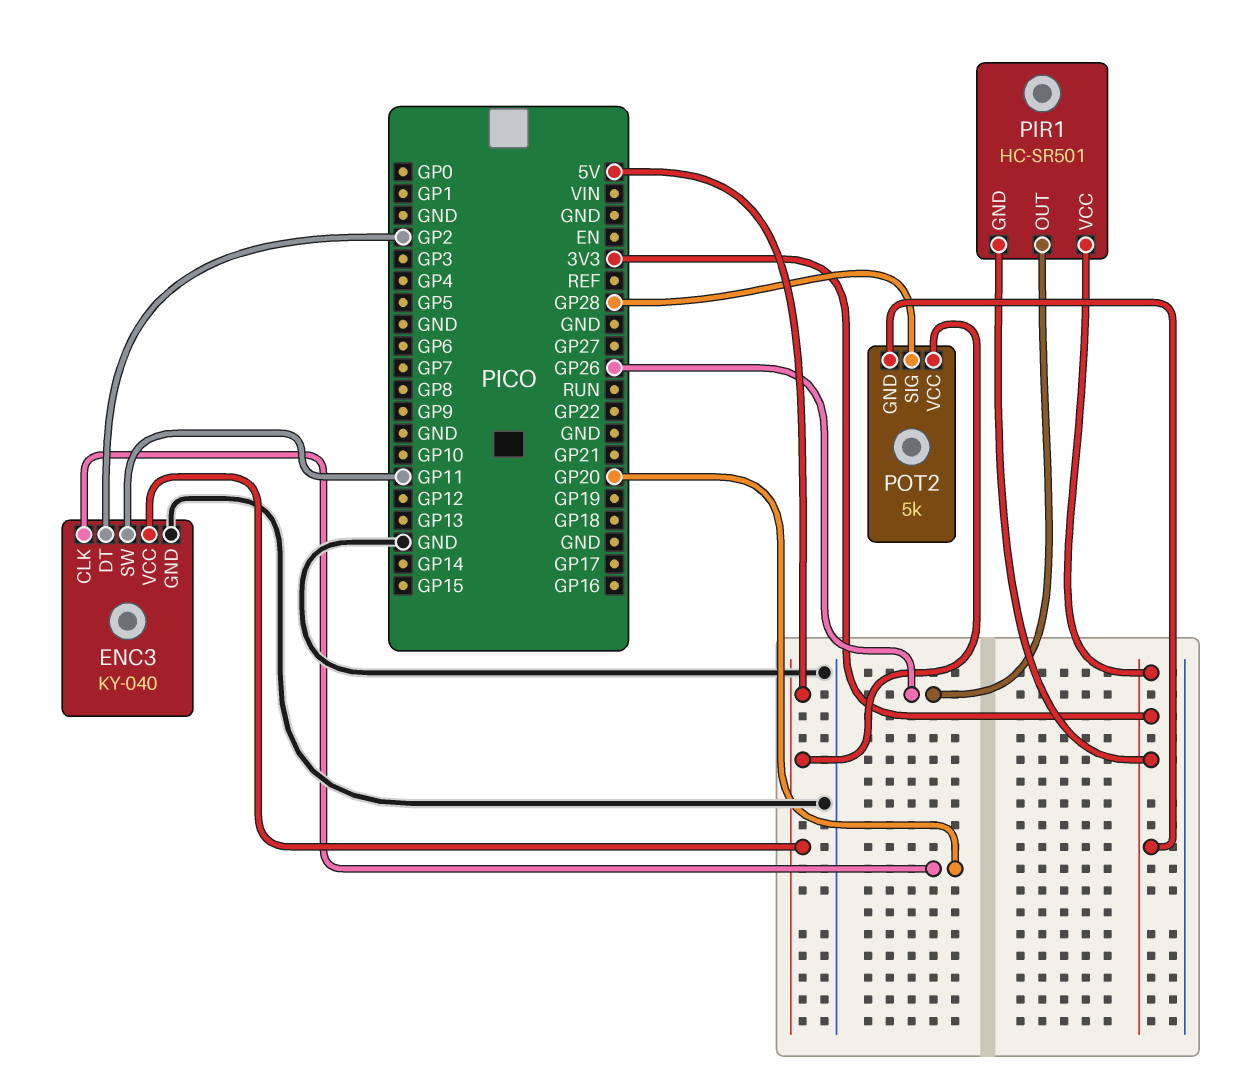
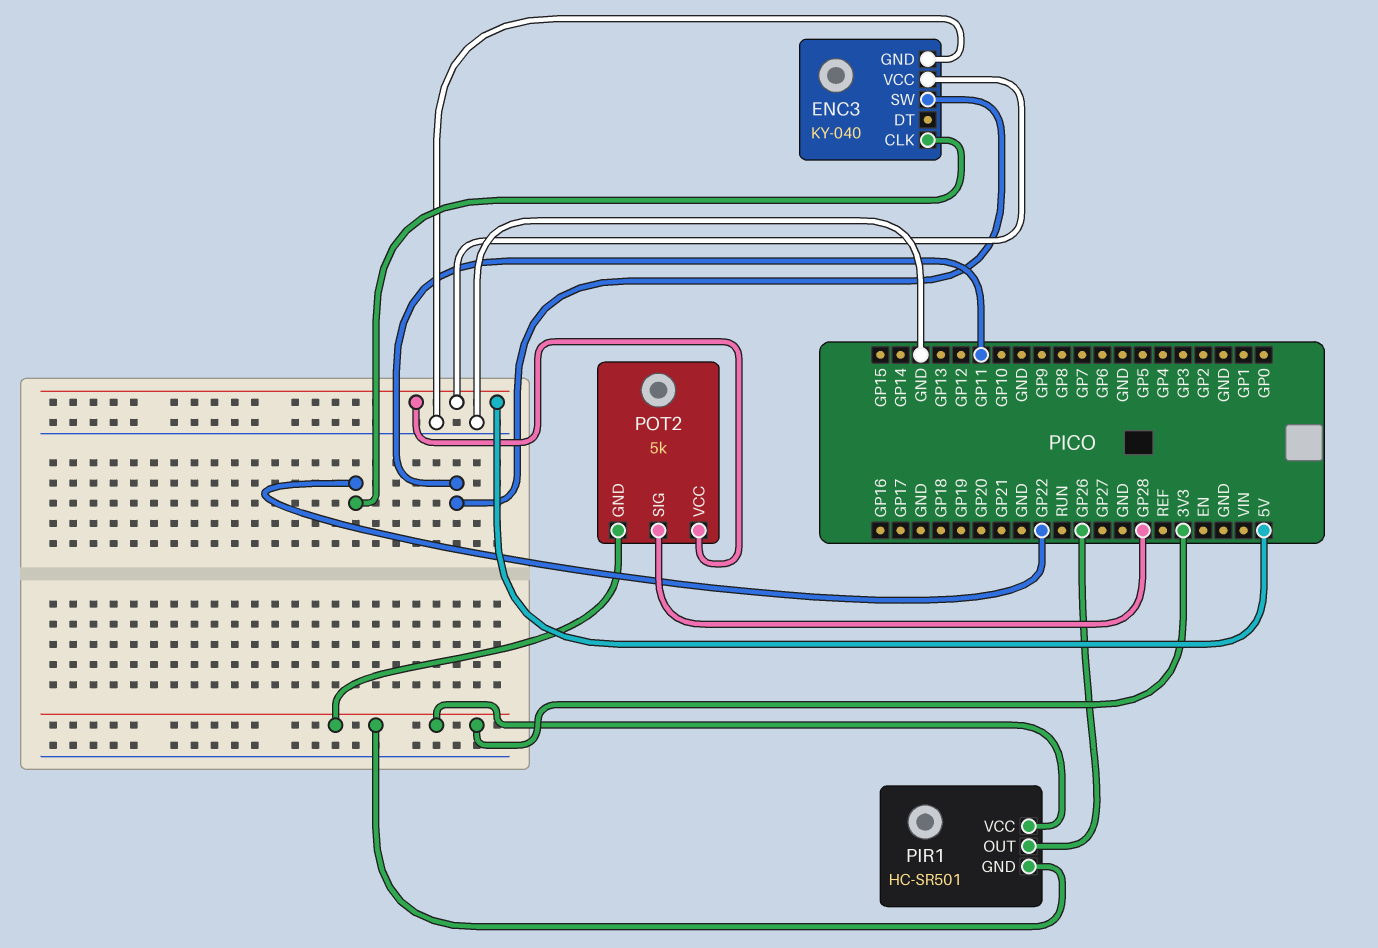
ENC3 pin CLK: GP20 -> GP22
ENC3 pin DT: GP2 -> none

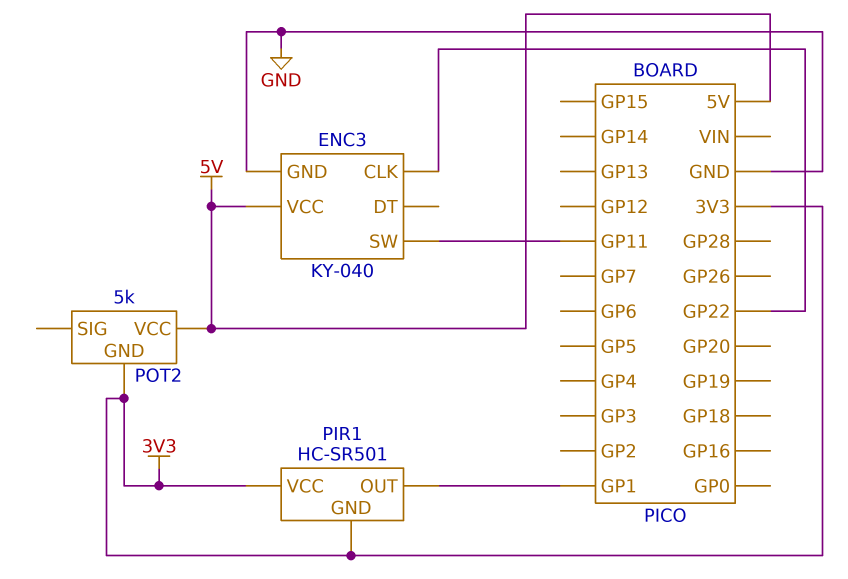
PIR1 pin OUT: GP26 -> GP1
POT2 pin SIG: GP28 -> none

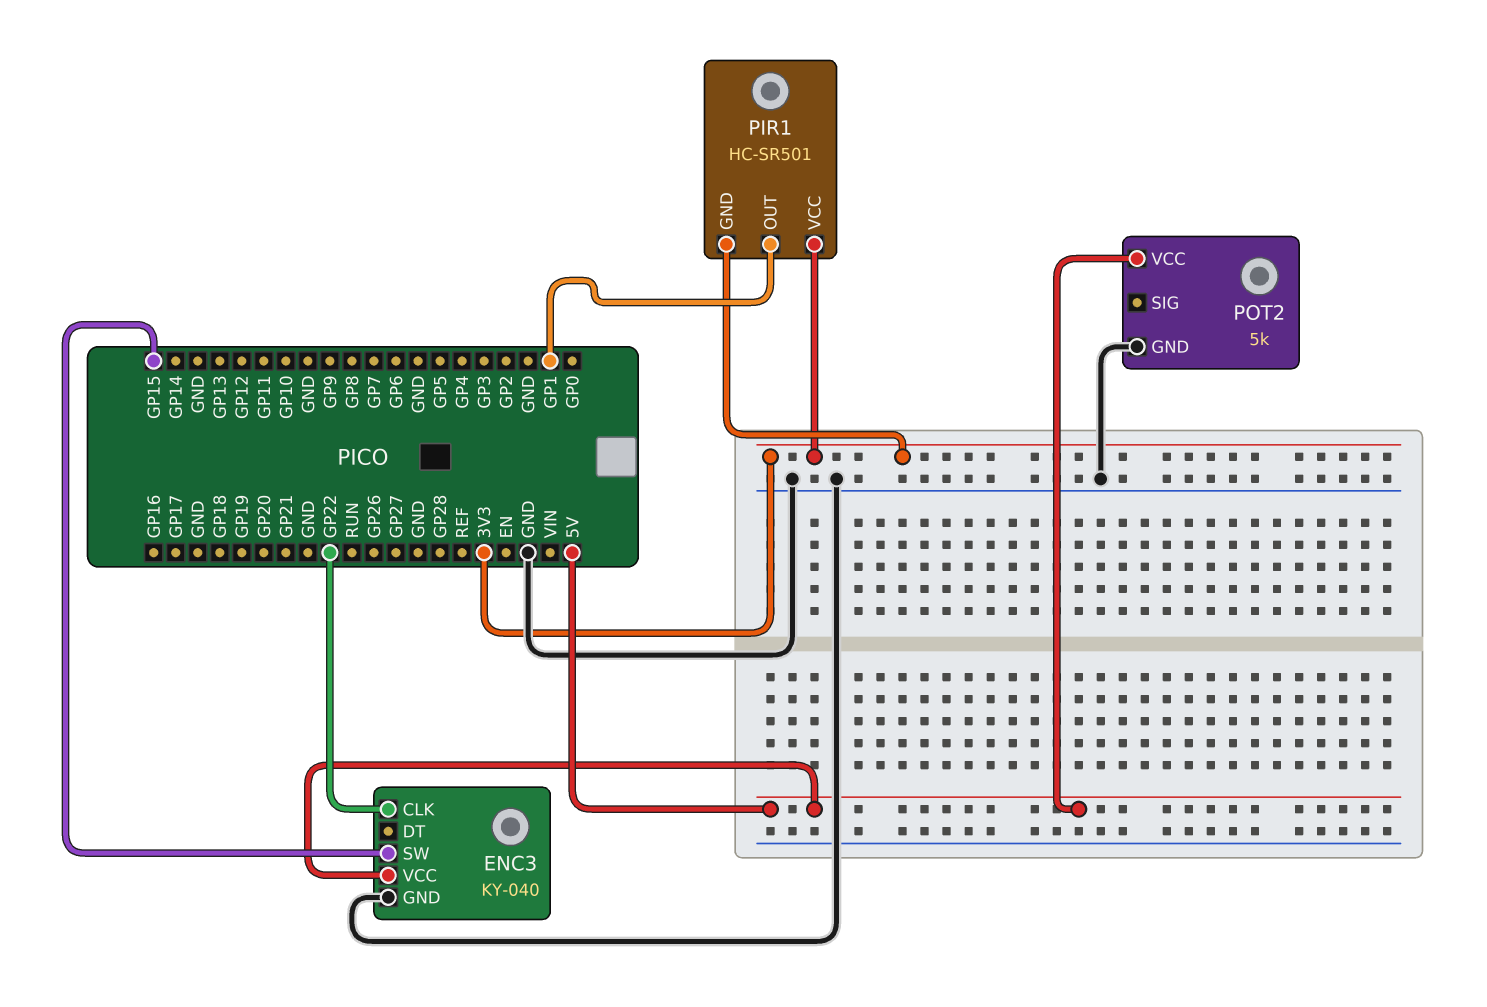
ENC3 pin SW: GP11 -> GP15
POT2 pin GND: 3V3 -> GND

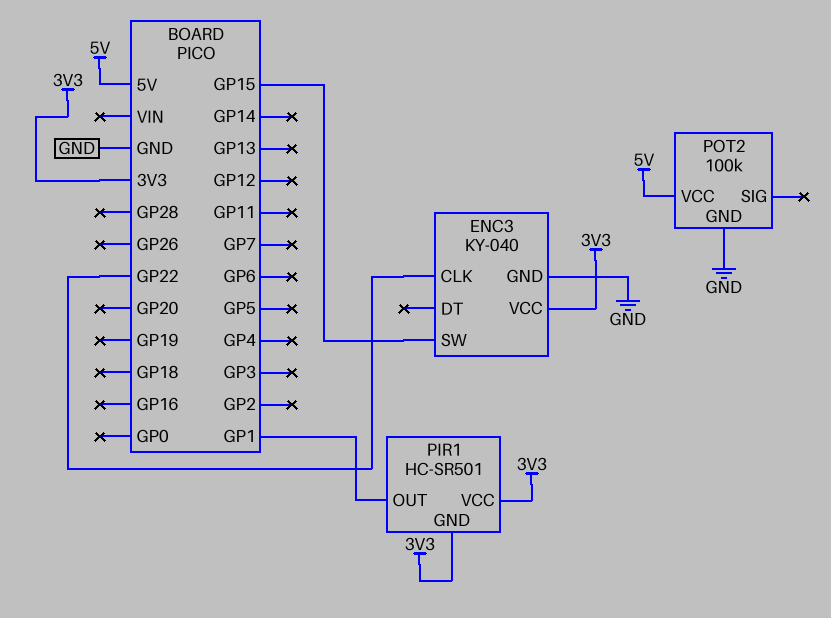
ENC3 pin VCC: 5V -> 3V3
POT2: 5k -> 100k

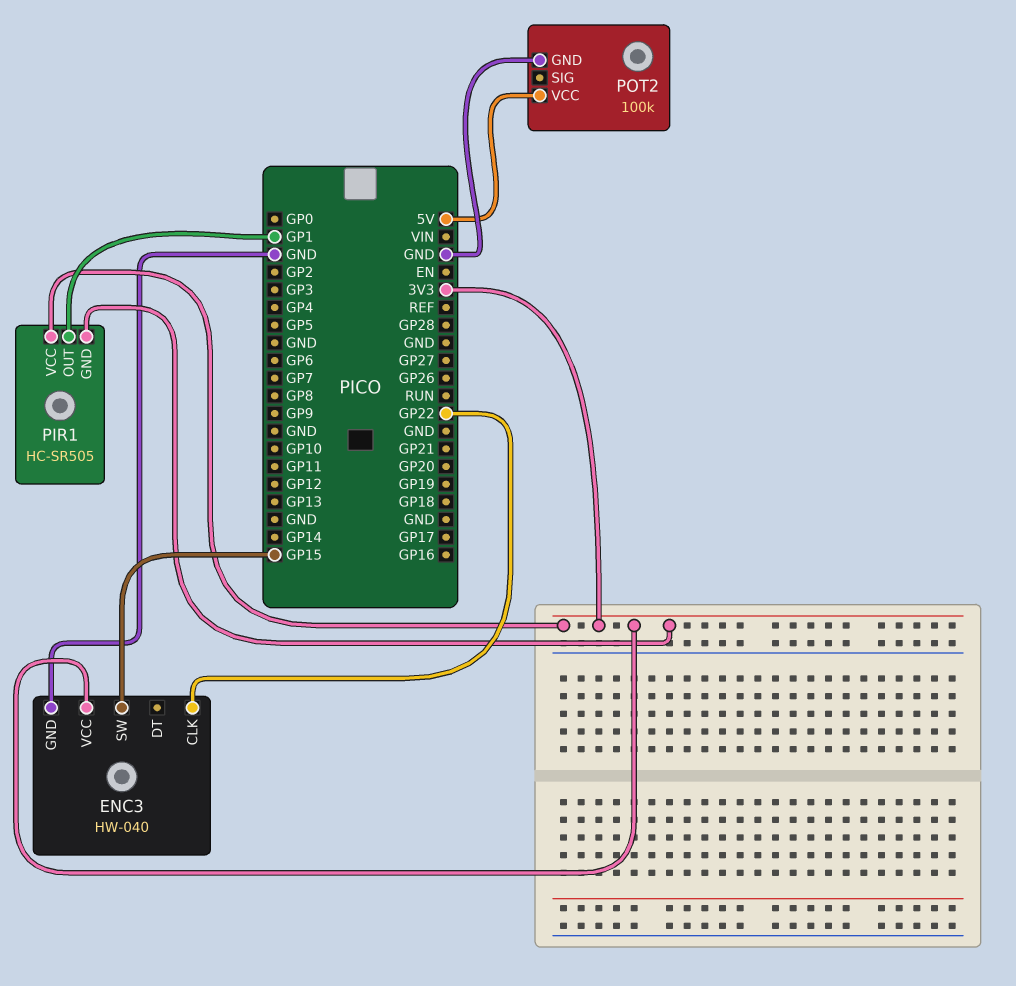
ENC3: KY-040 -> HW-040
PIR1: HC-SR501 -> HC-SR505

